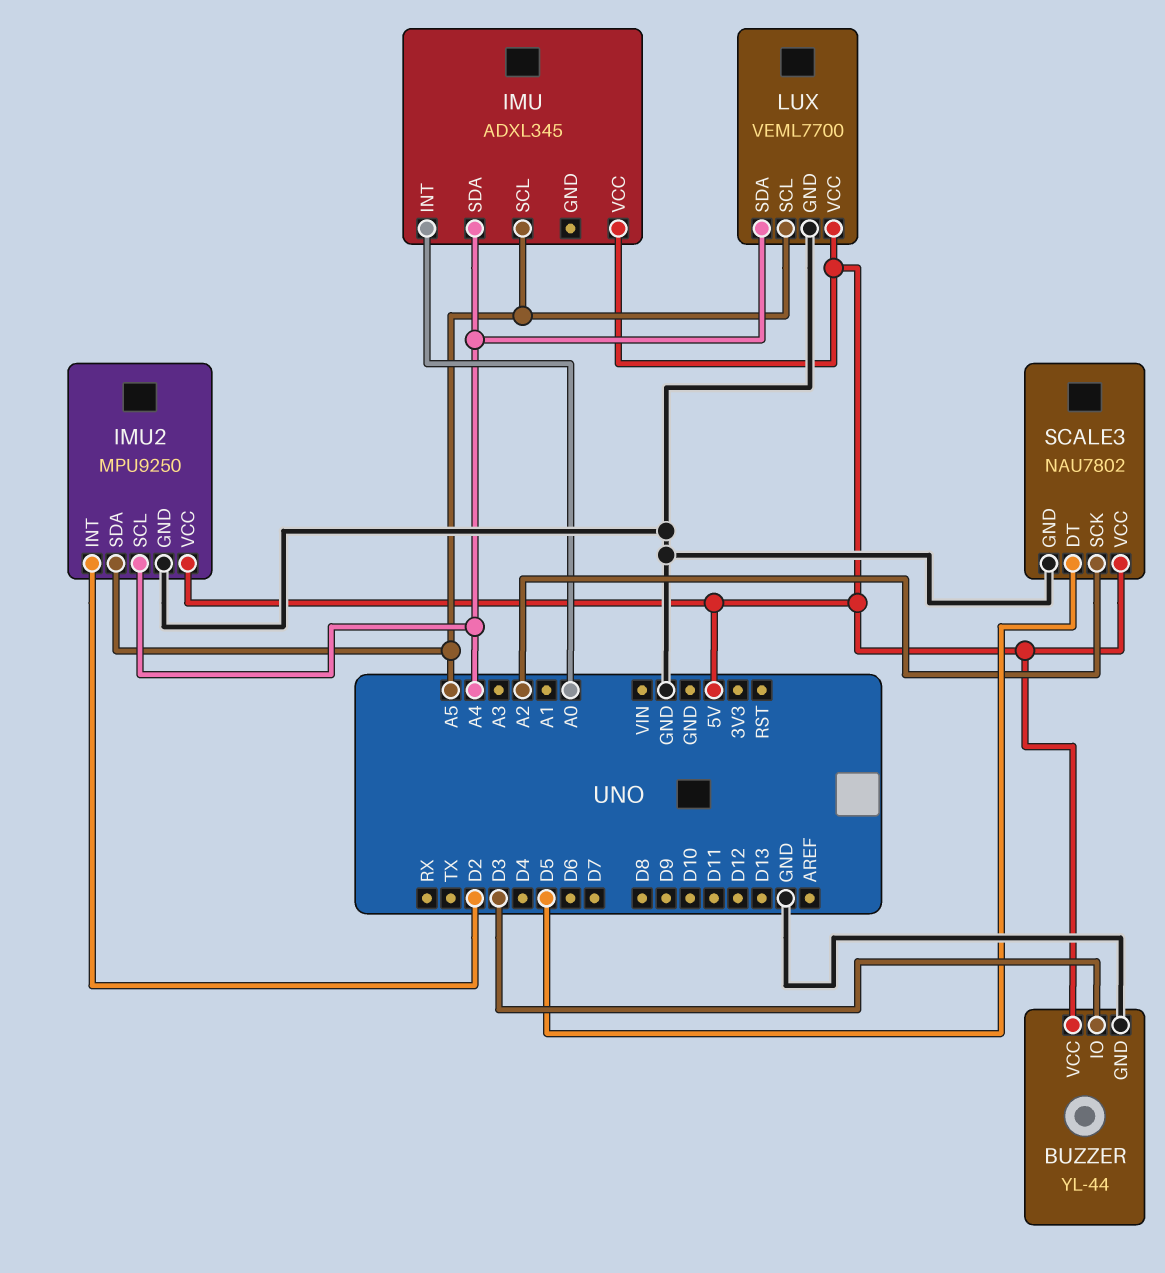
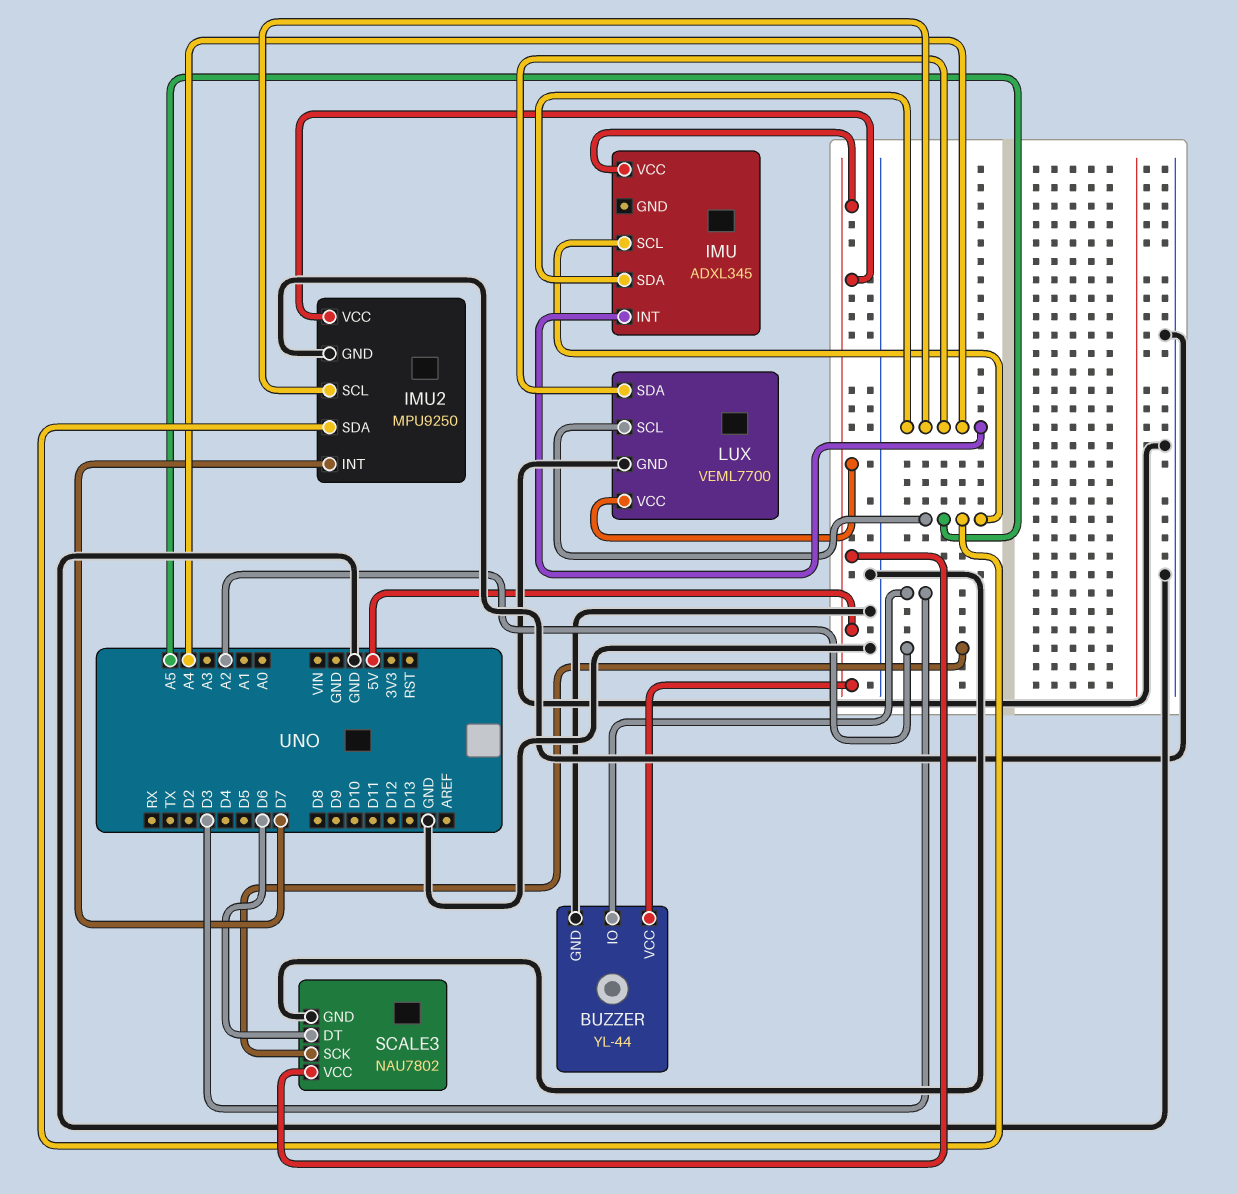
IMU pin INT: A0 -> A4
IMU2 pin INT: D2 -> D7
SCALE3 pin DT: D5 -> D6

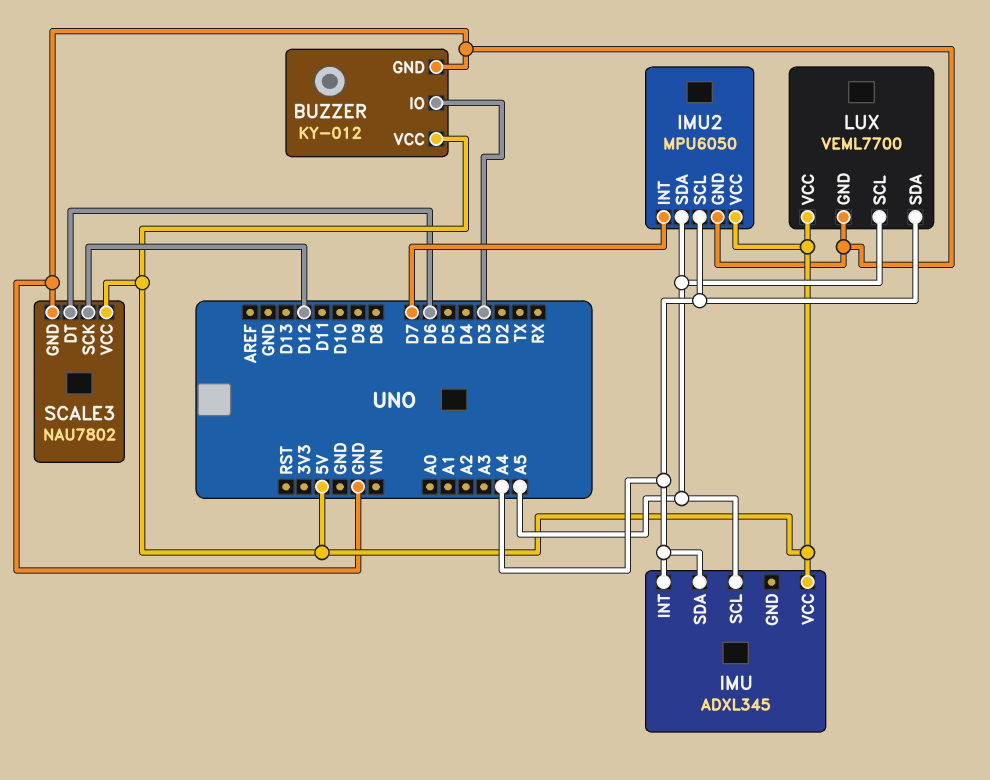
BUZZER: YL-44 -> KY-012
IMU2: MPU9250 -> MPU6050
SCALE3 pin SCK: A2 -> D12

